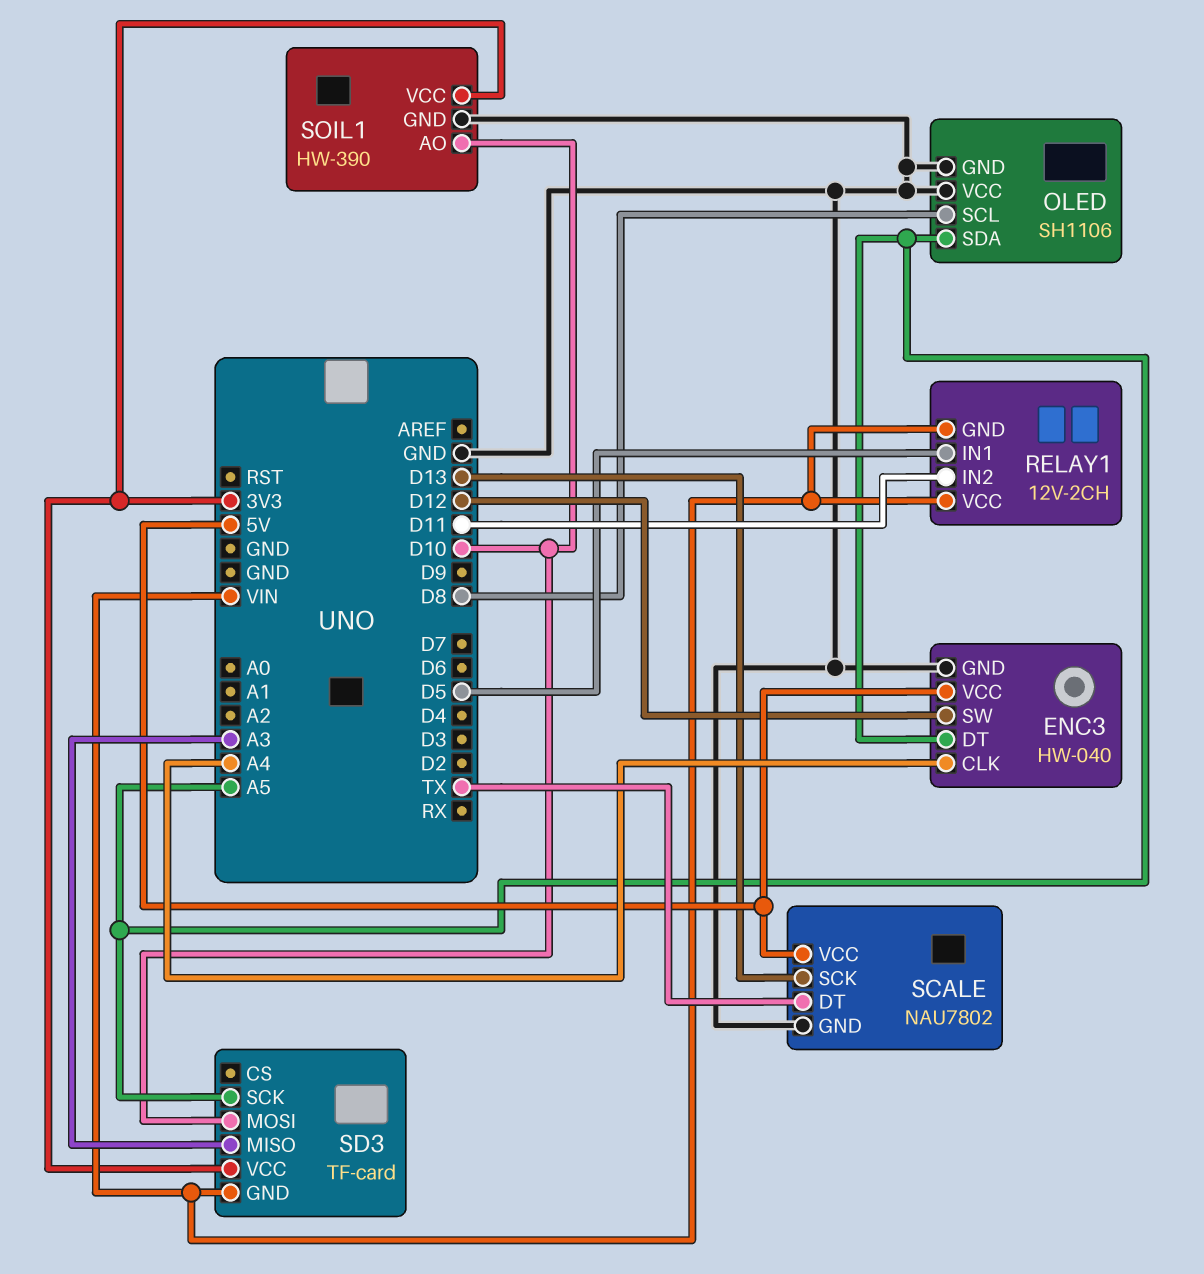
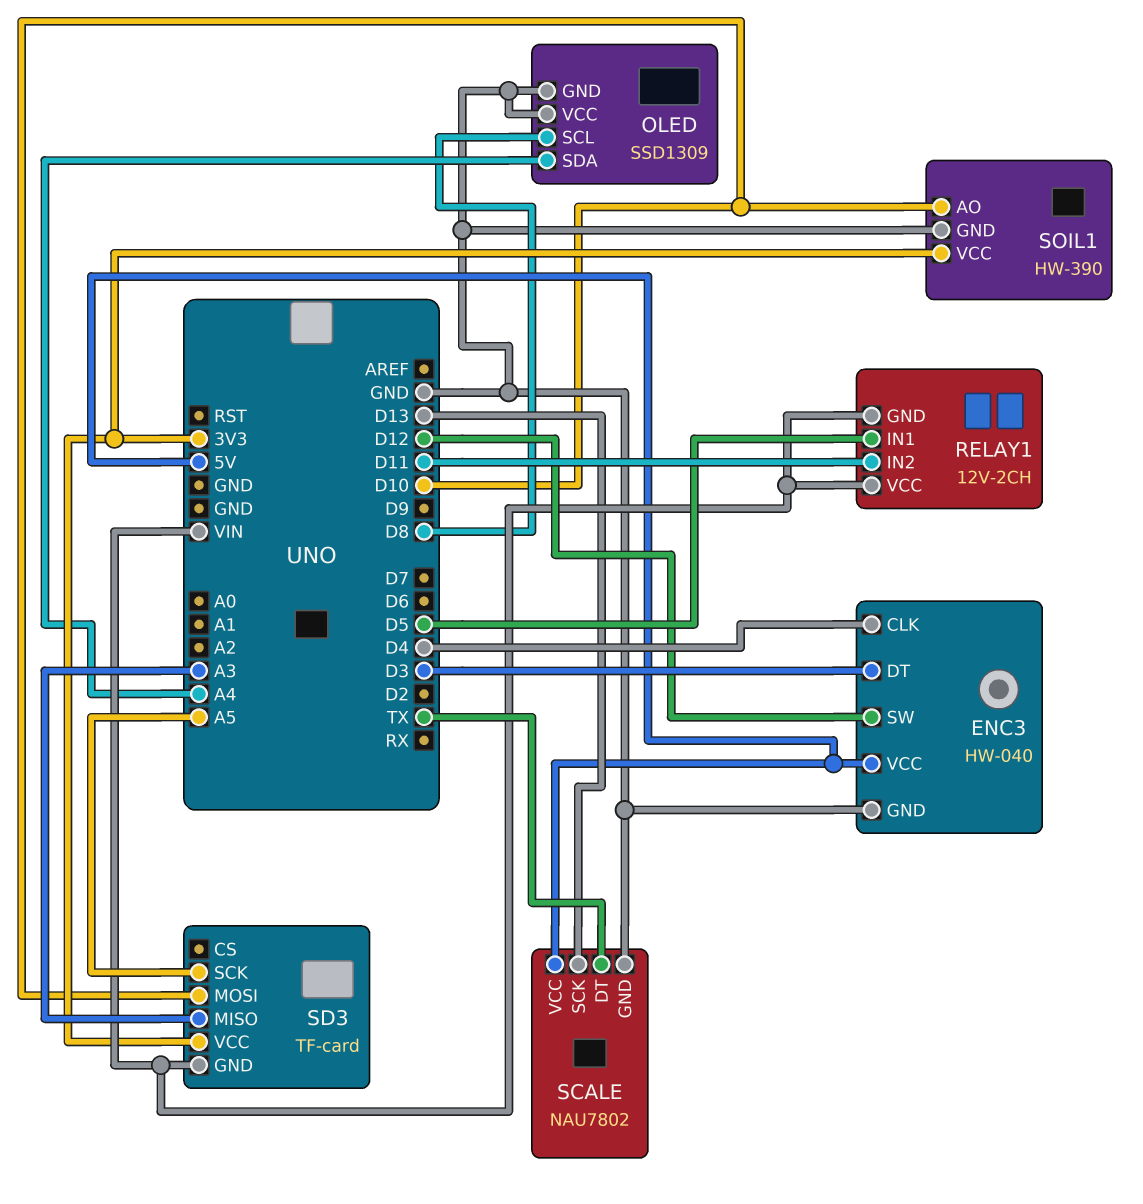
ENC3 pin CLK: A4 -> D4
ENC3 pin DT: A5 -> D3
OLED: SH1106 -> SSD1309
OLED pin SDA: A5 -> A4

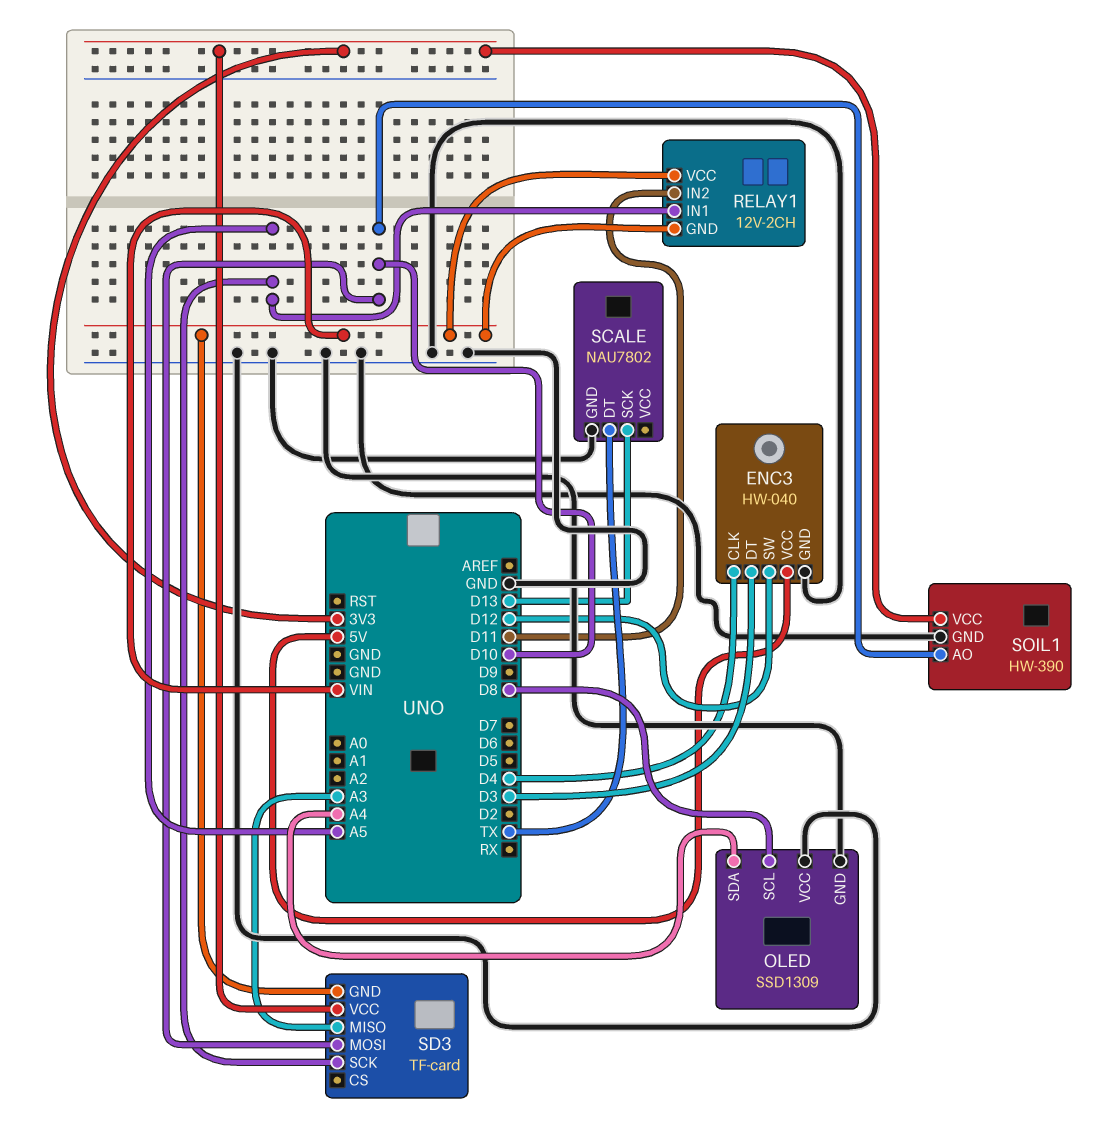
RELAY1 pin IN1: D5 -> A5
SCALE pin VCC: 5V -> none

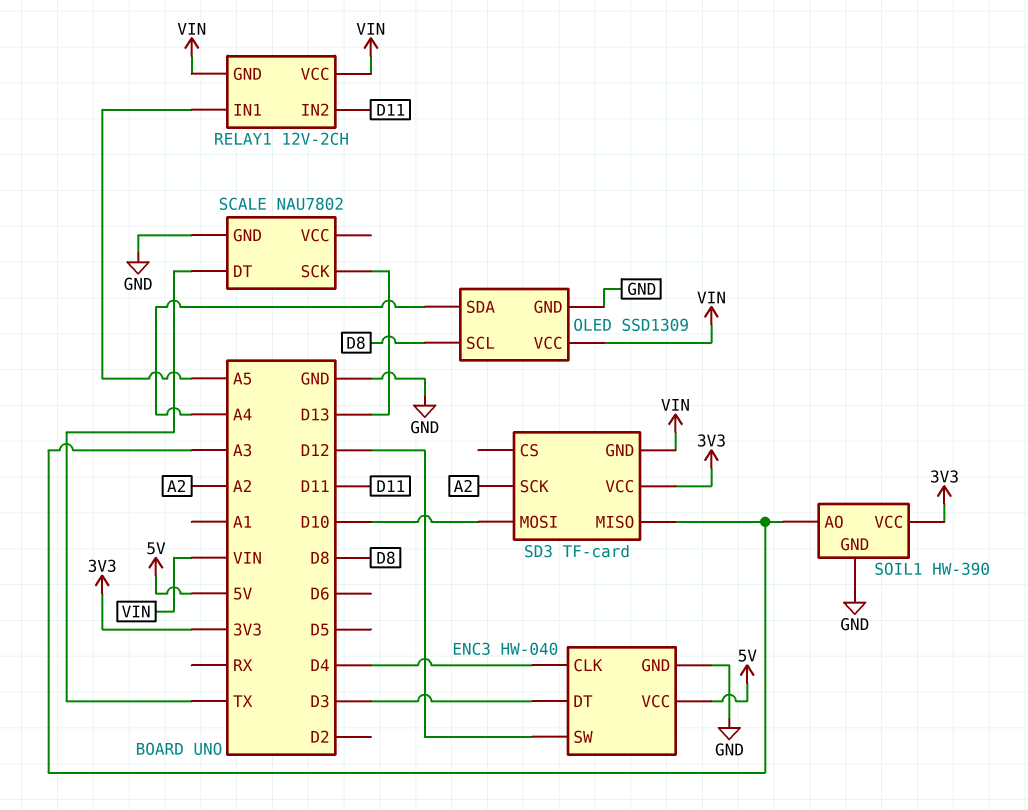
OLED pin VCC: GND -> VIN
SD3 pin SCK: A5 -> A2
SOIL1 pin AO: D10 -> A3

